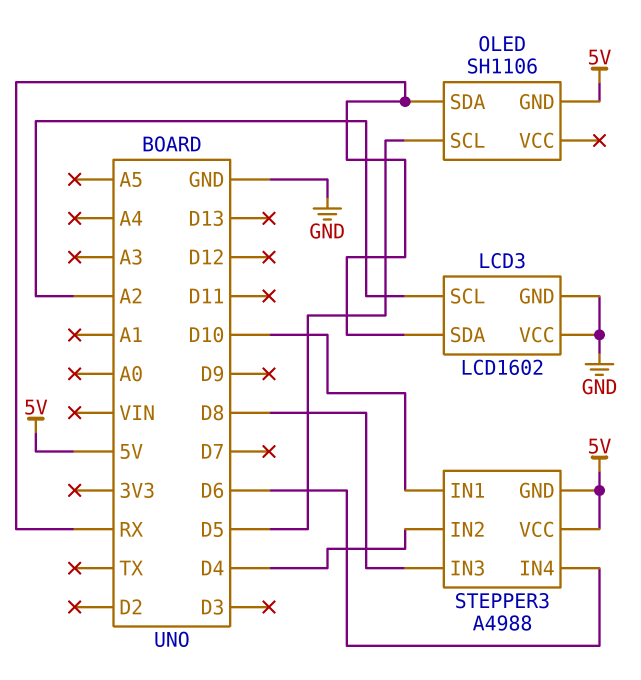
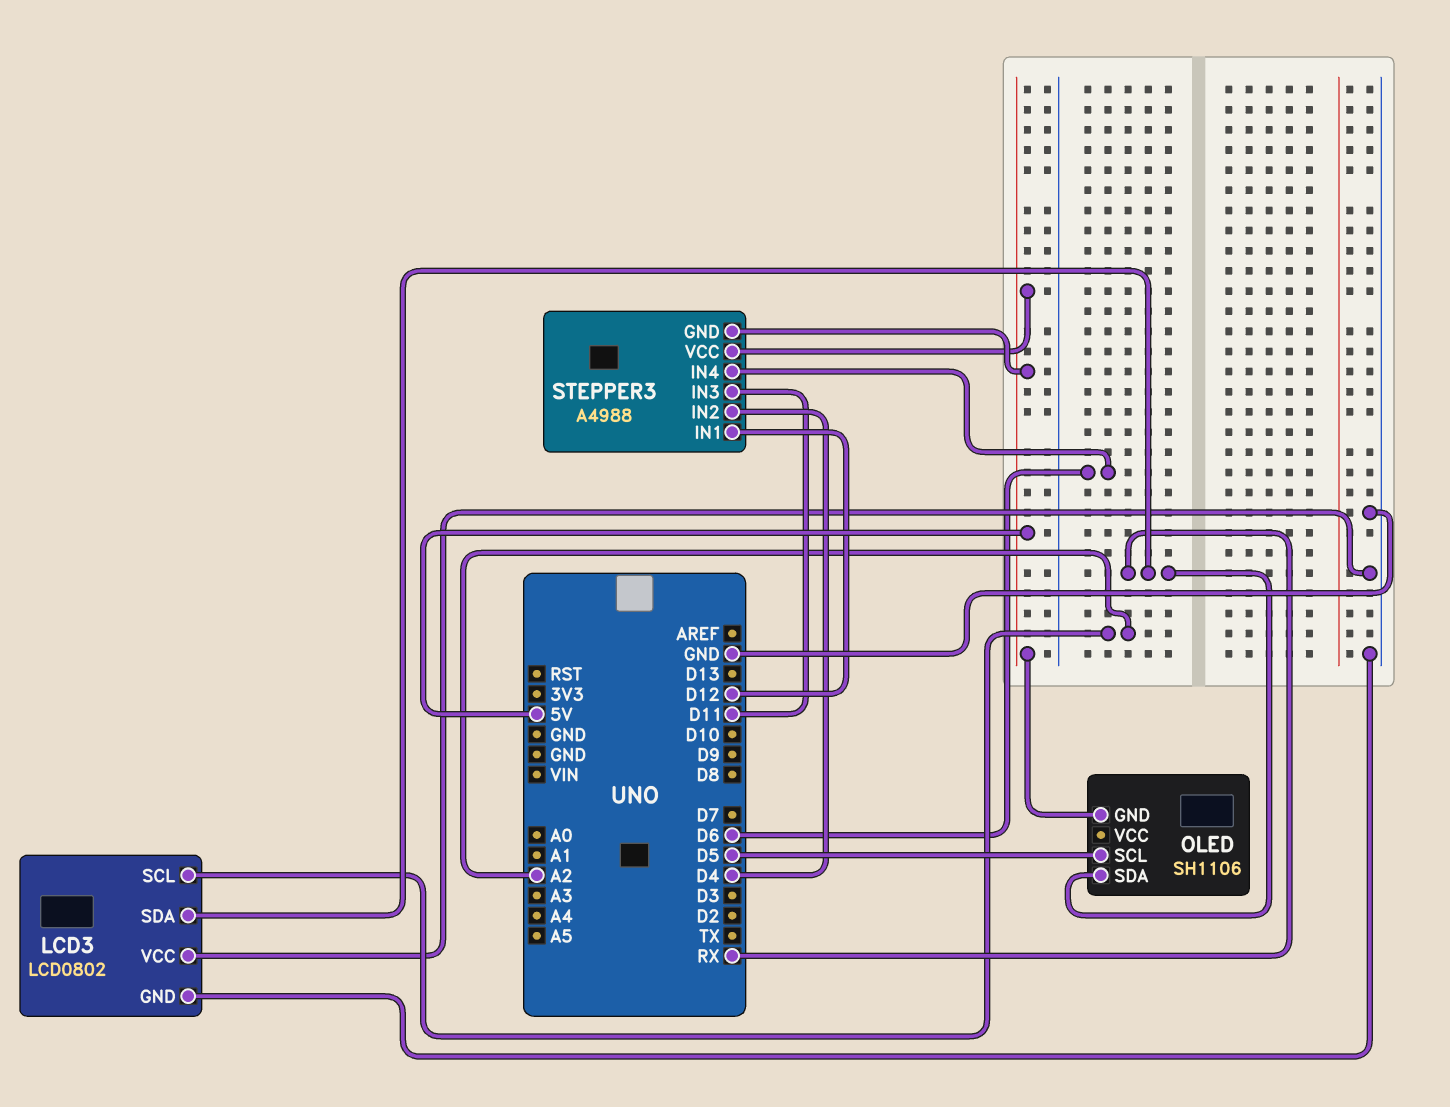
LCD3: LCD1602 -> LCD0802
STEPPER3 pin IN1: D10 -> D12
STEPPER3 pin IN3: D8 -> D11

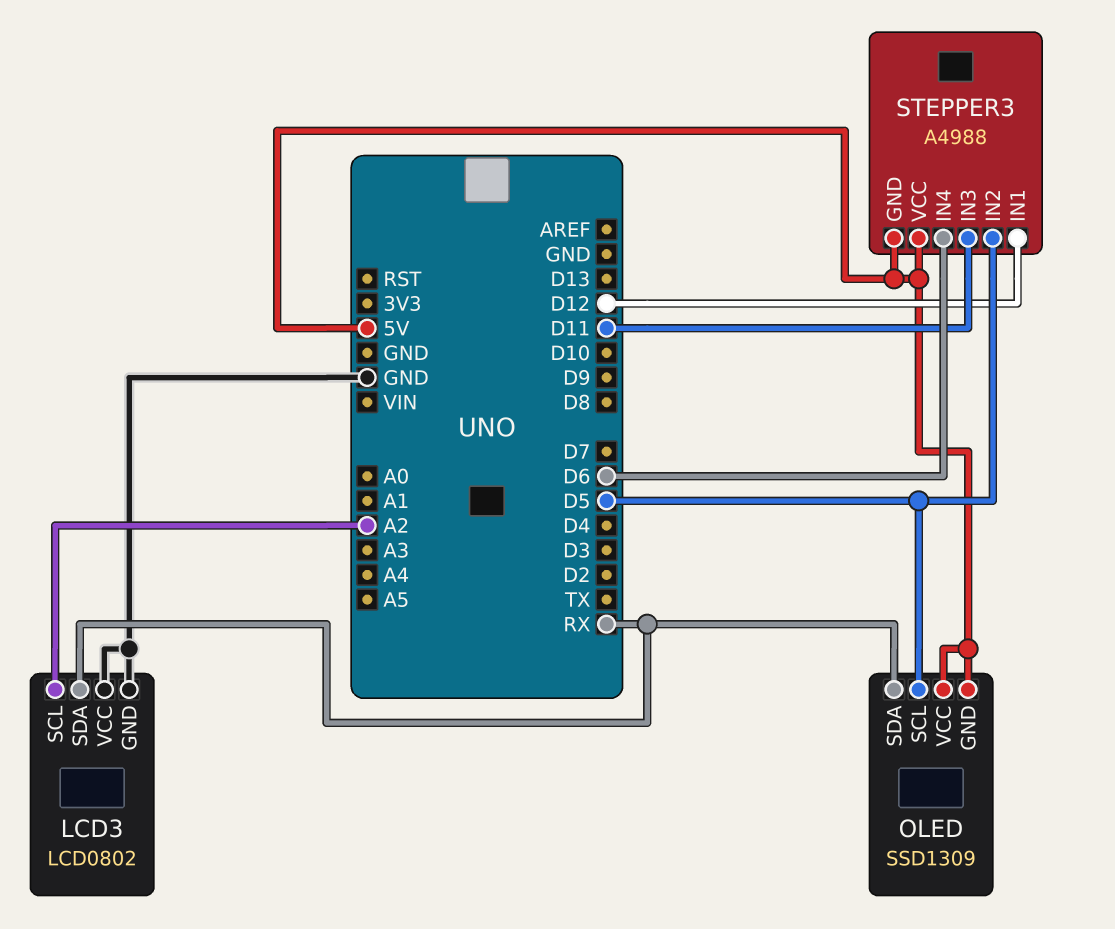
OLED: SH1106 -> SSD1309
OLED pin VCC: none -> 5V
STEPPER3 pin IN2: D4 -> D5

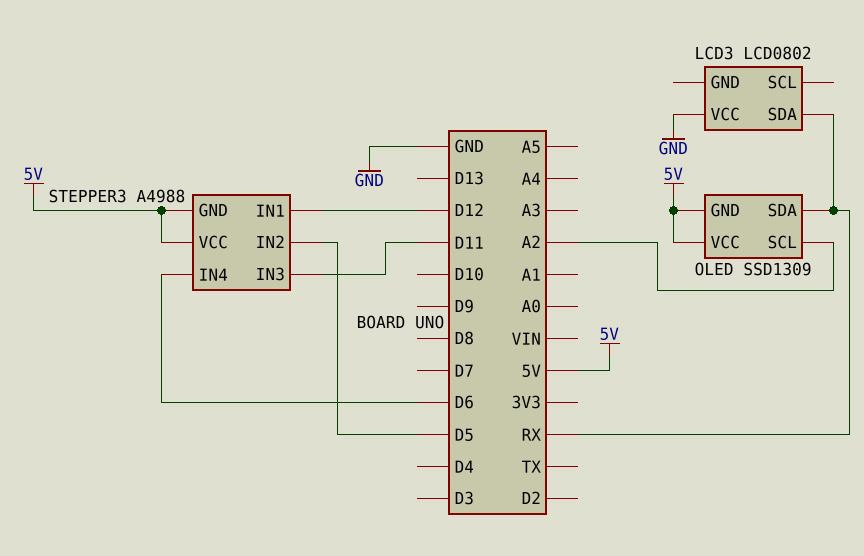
LCD3 pin GND: GND -> none
LCD3 pin SCL: A2 -> none
OLED pin SCL: D5 -> A2

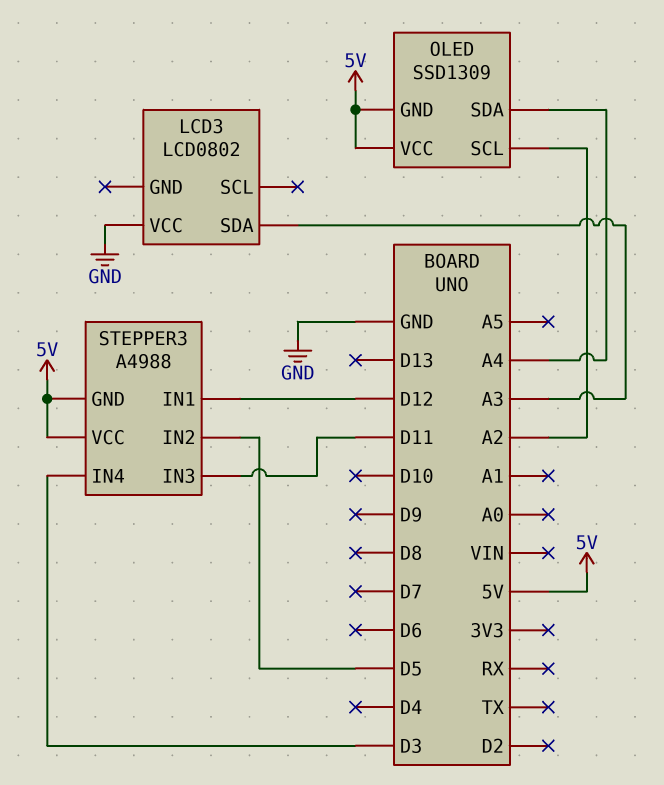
LCD3 pin SDA: RX -> A3
OLED pin SDA: RX -> A4
STEPPER3 pin IN4: D6 -> D3

